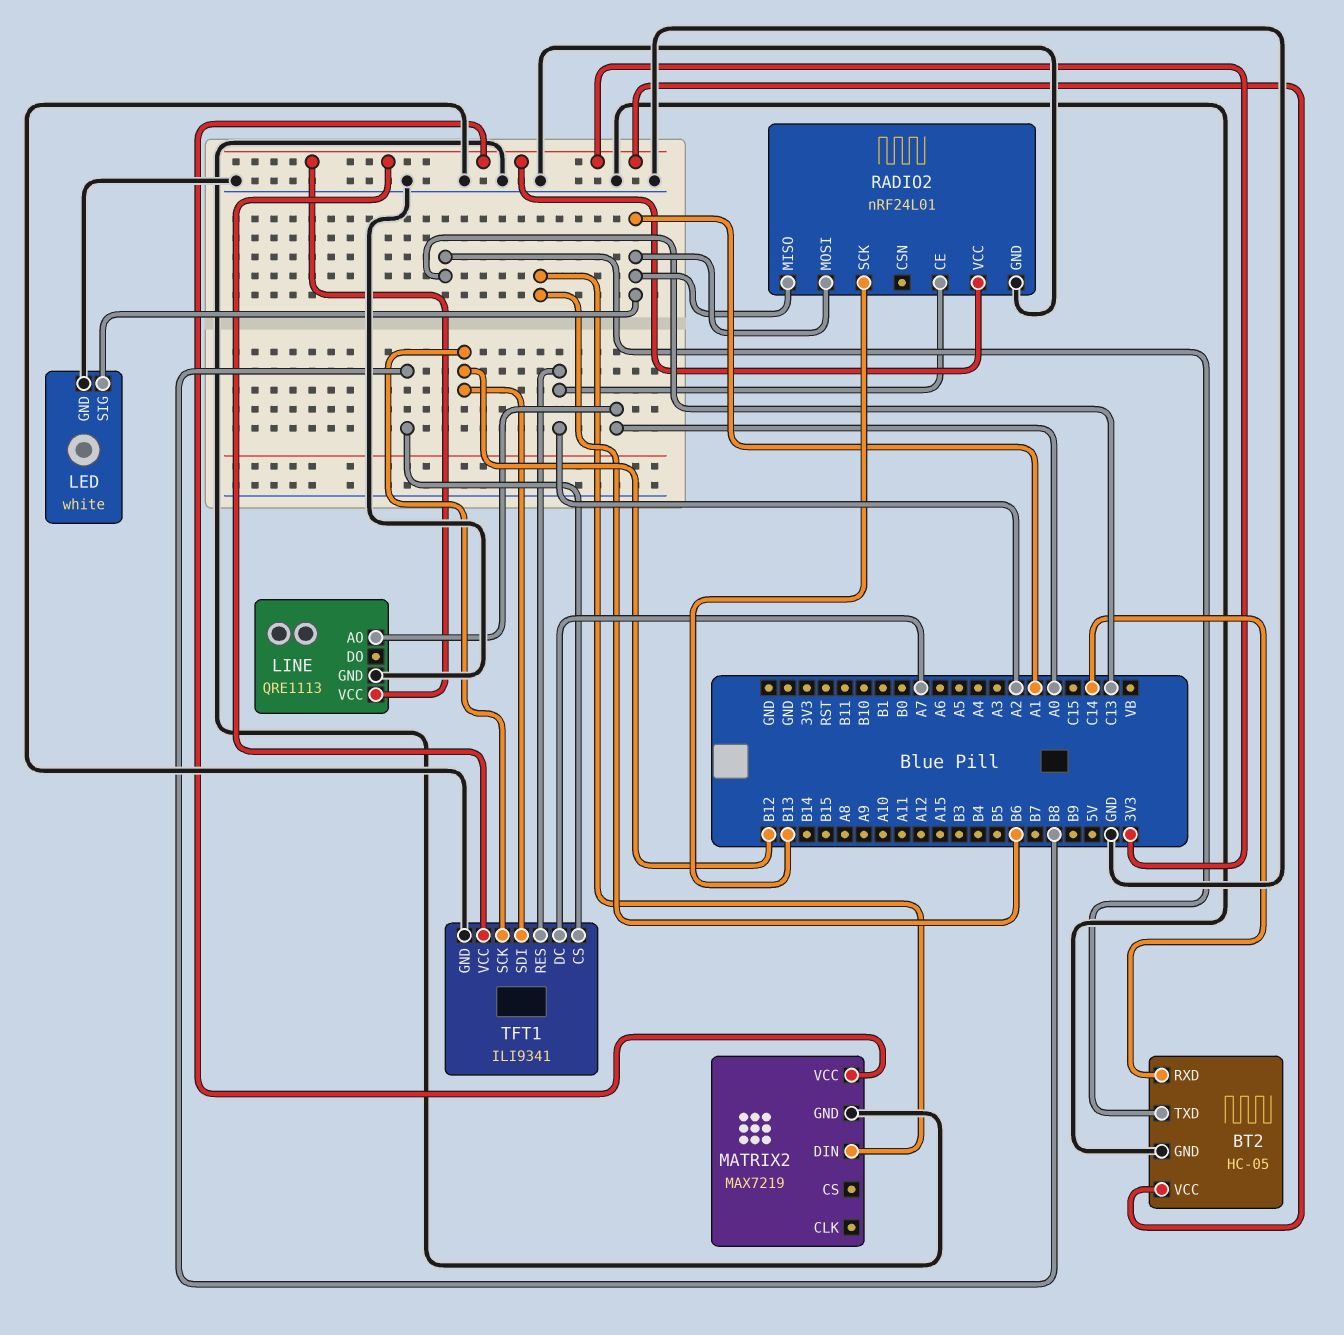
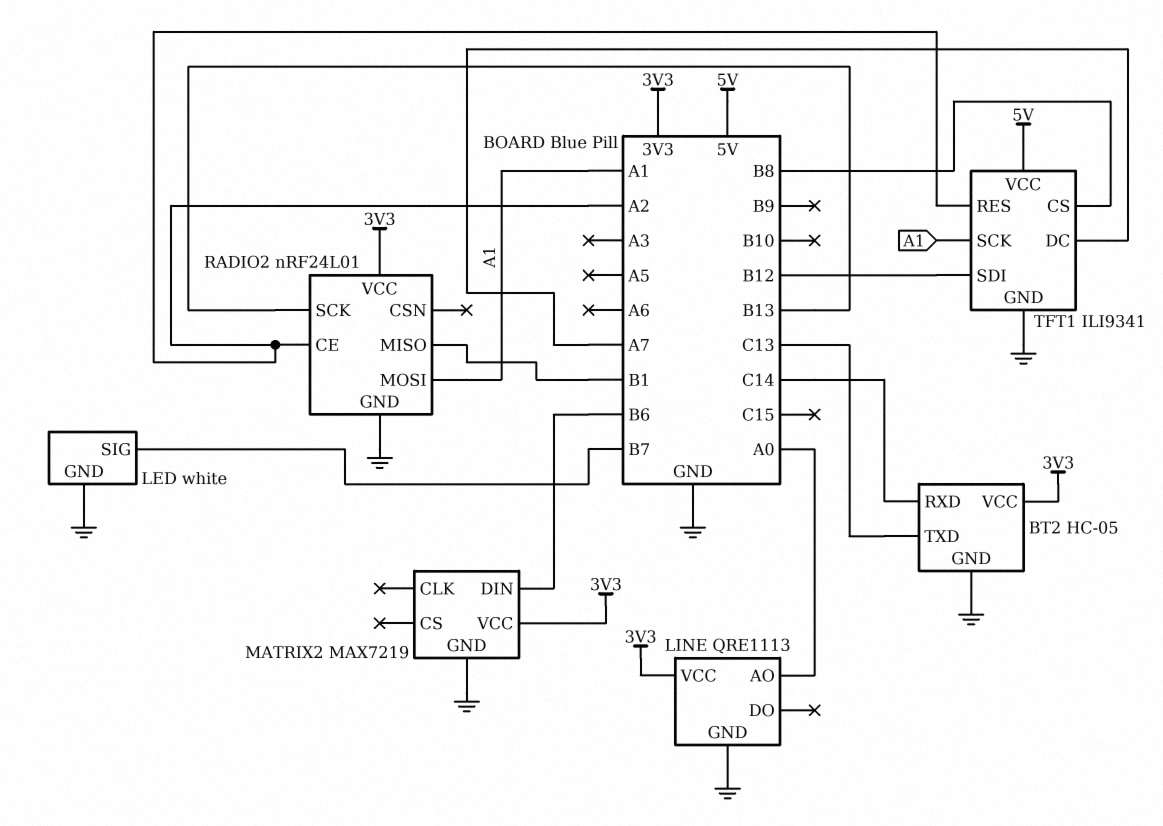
LED pin SIG: A1 -> B7
RADIO2 pin MISO: A1 -> B1
TFT1 pin SCK: B12 -> A1
TFT1 pin VCC: 3V3 -> 5V

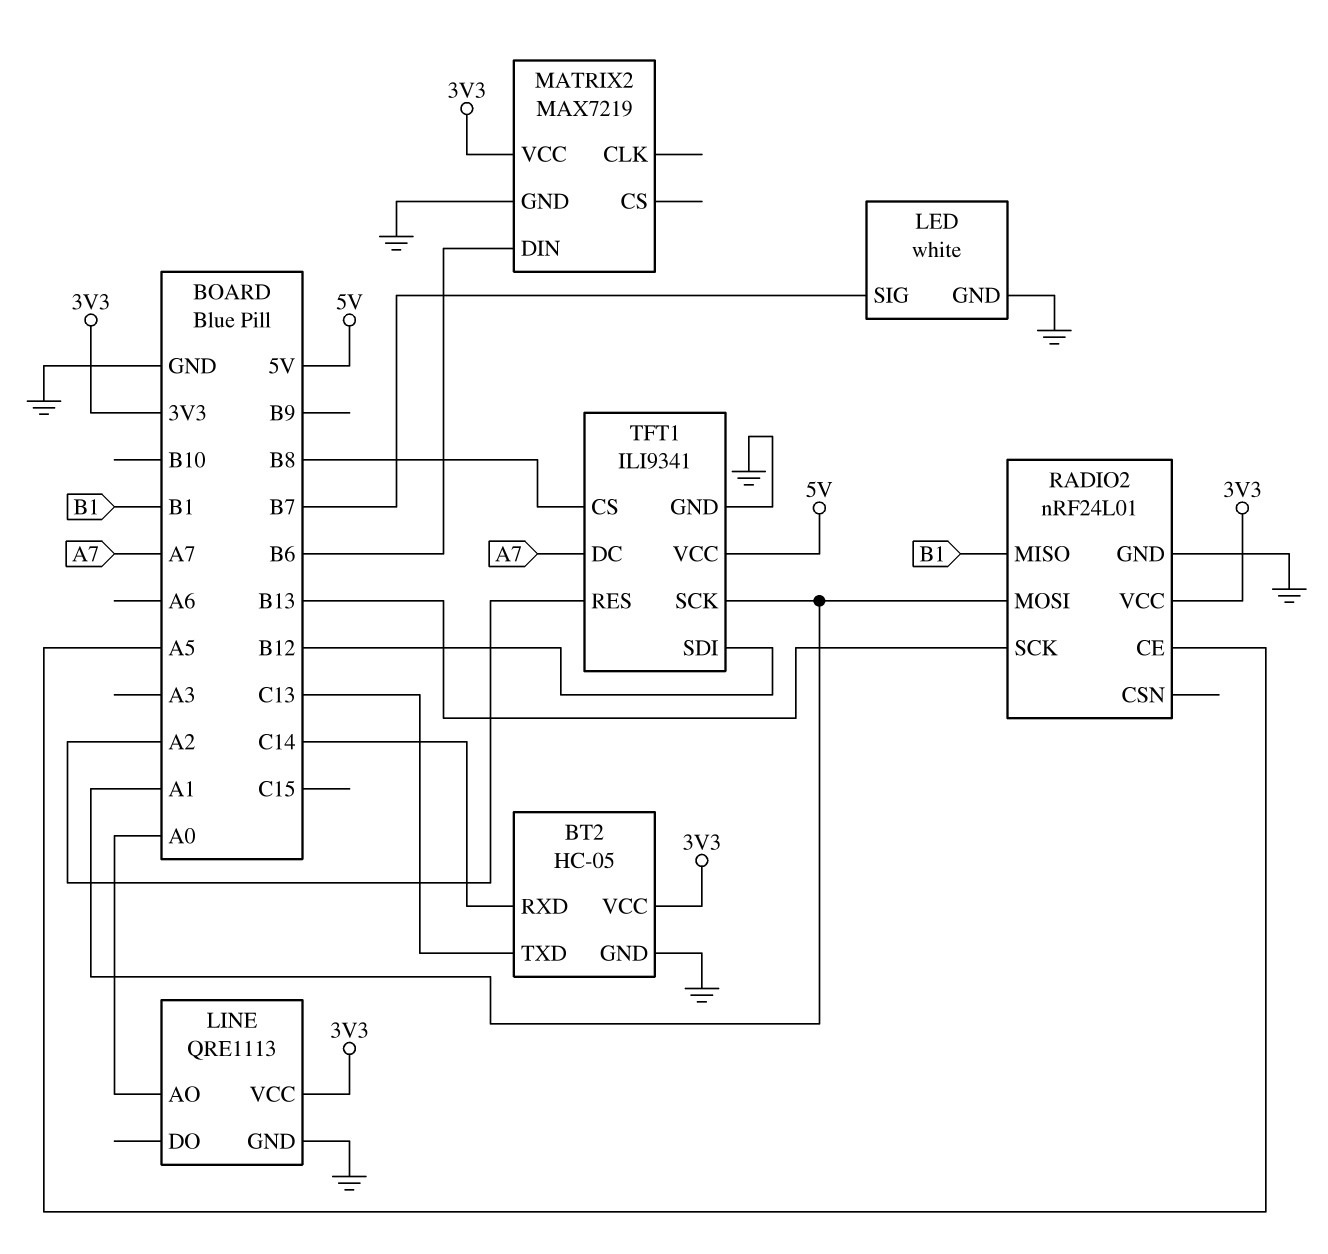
RADIO2 pin CE: A2 -> A5

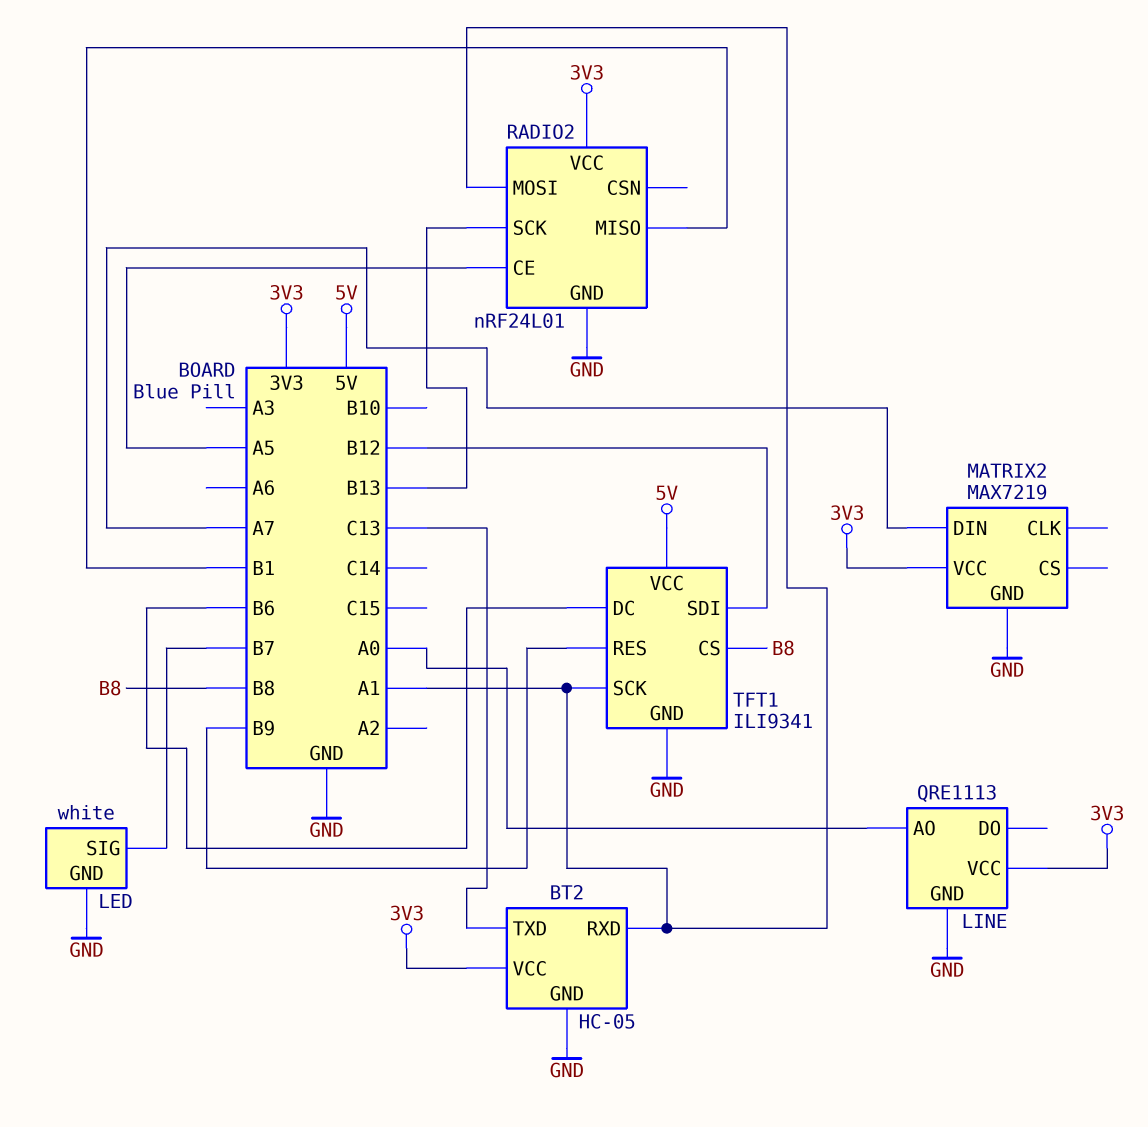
BT2 pin RXD: C14 -> A1
MATRIX2 pin DIN: B6 -> A7
TFT1 pin DC: A7 -> B6
TFT1 pin RES: A2 -> B9

